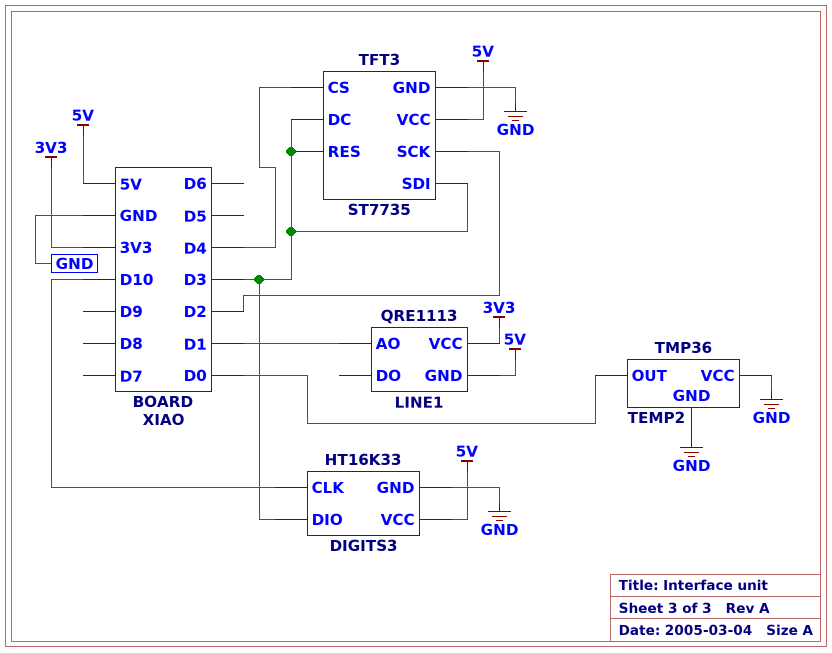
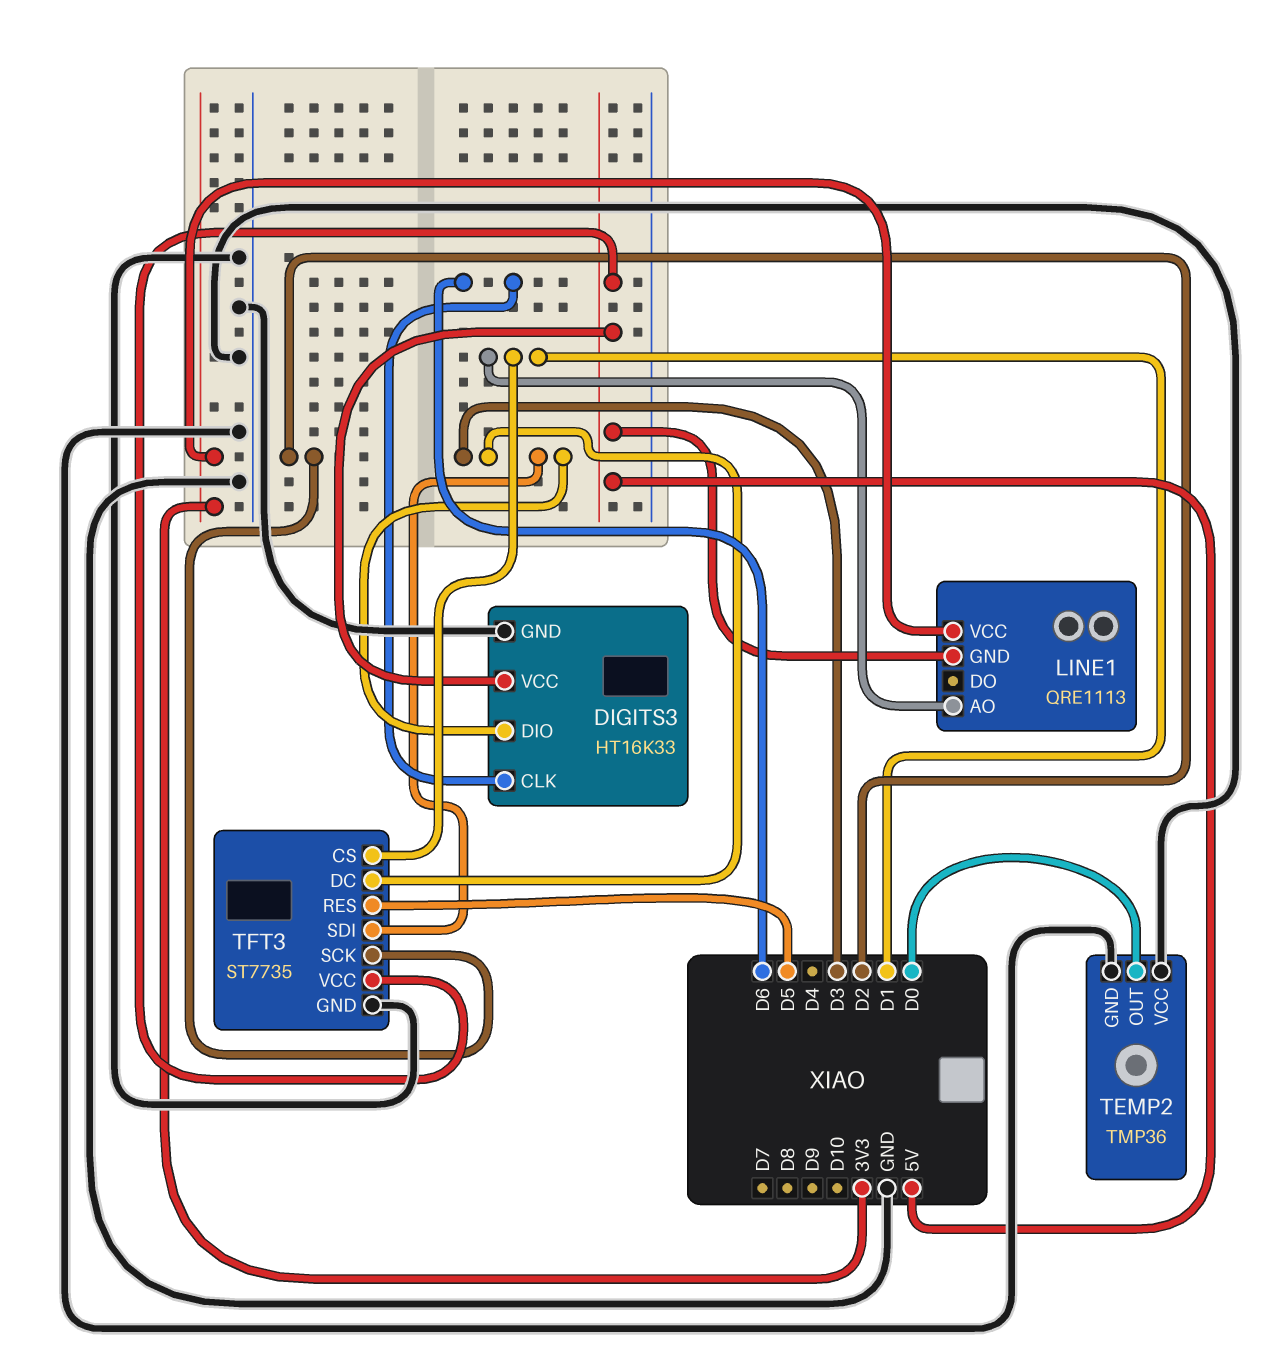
DIGITS3 pin CLK: D10 -> D6
TFT3 pin CS: D4 -> D1
TFT3 pin RES: D3 -> D5

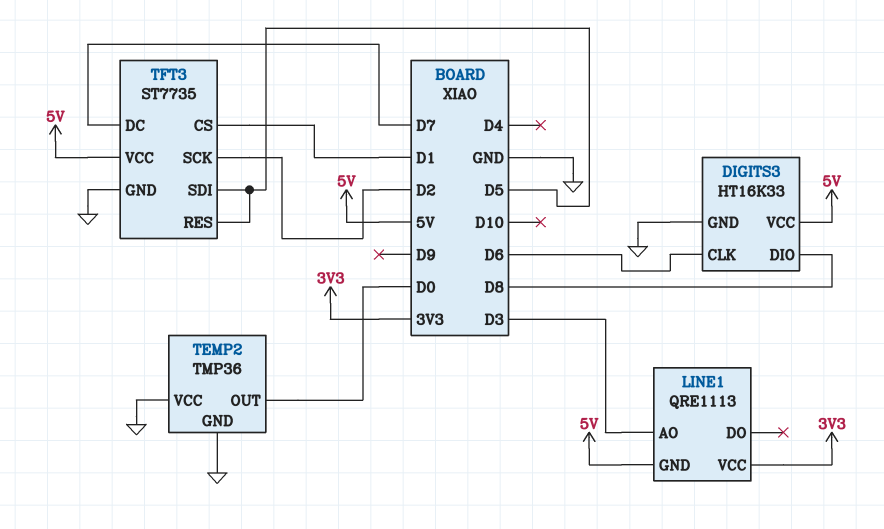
DIGITS3 pin DIO: D3 -> D8
LINE1 pin AO: D1 -> D3
TFT3 pin DC: D3 -> D7
TFT3 pin SDI: D3 -> D5

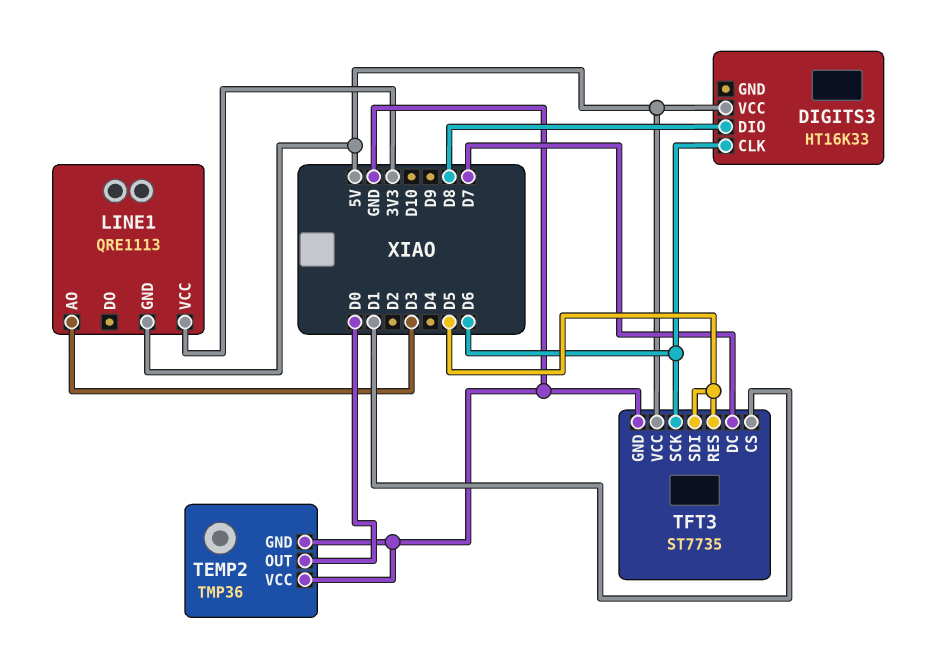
DIGITS3 pin GND: GND -> none
TFT3 pin SCK: D2 -> D6

